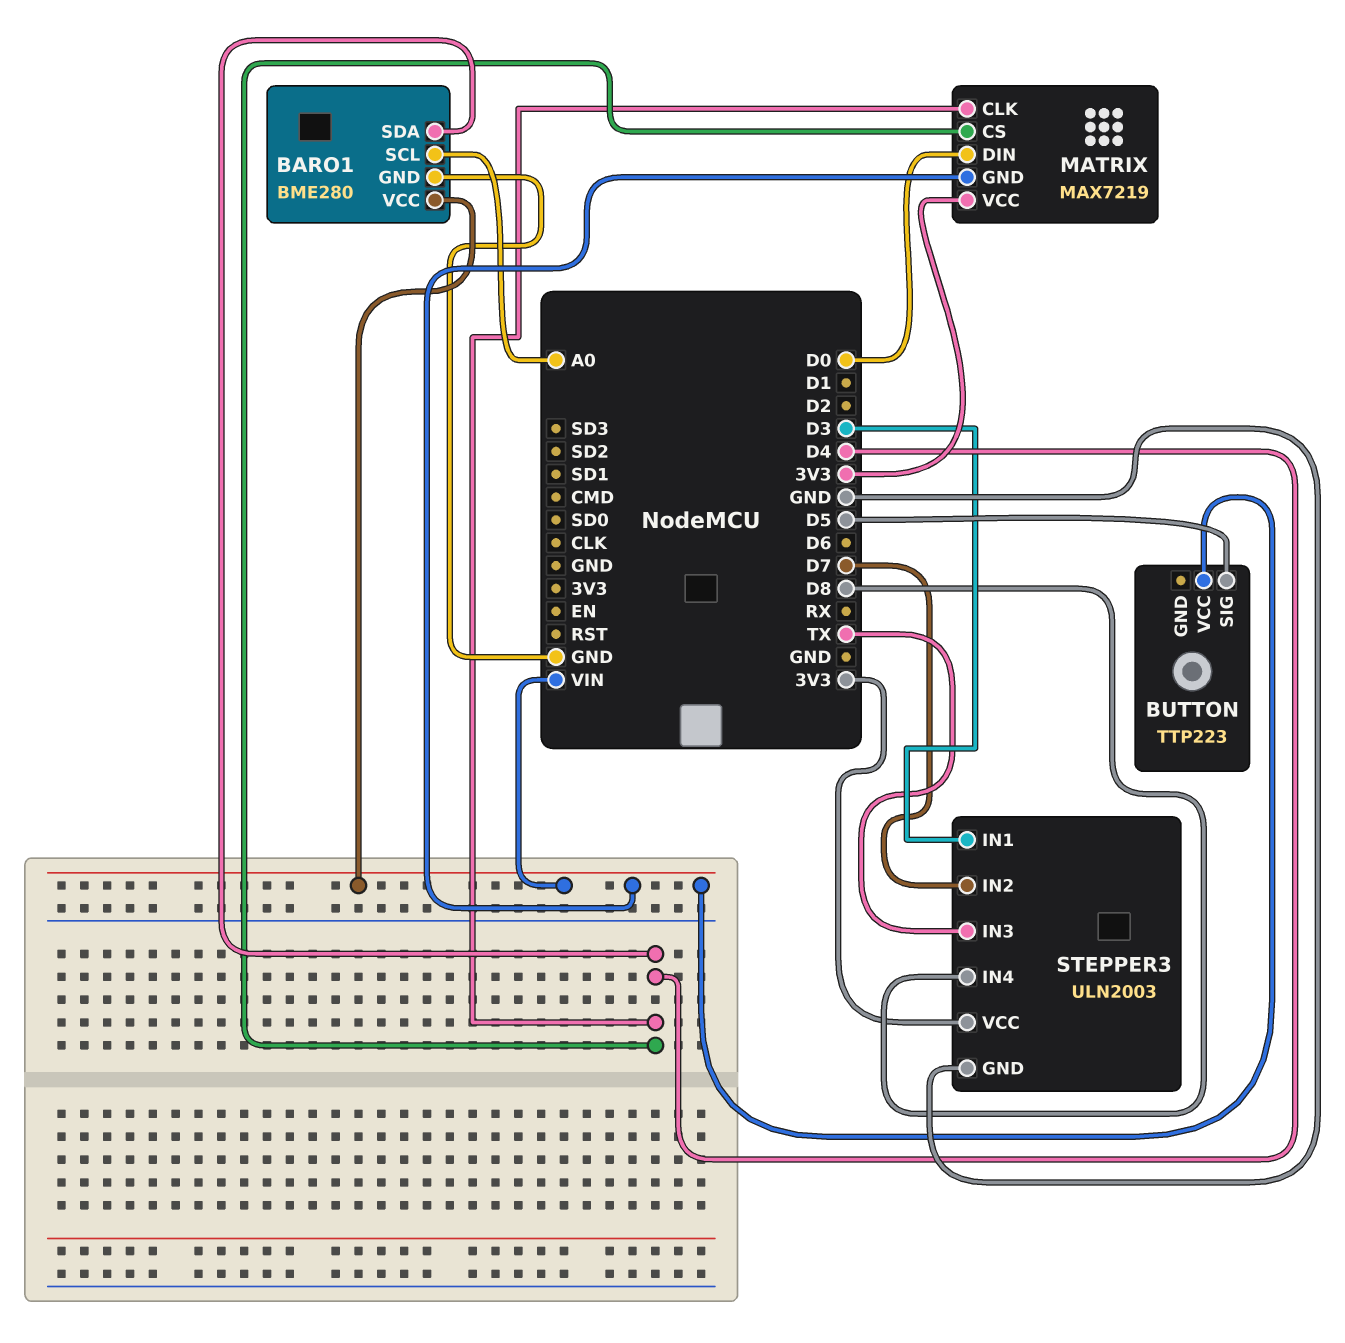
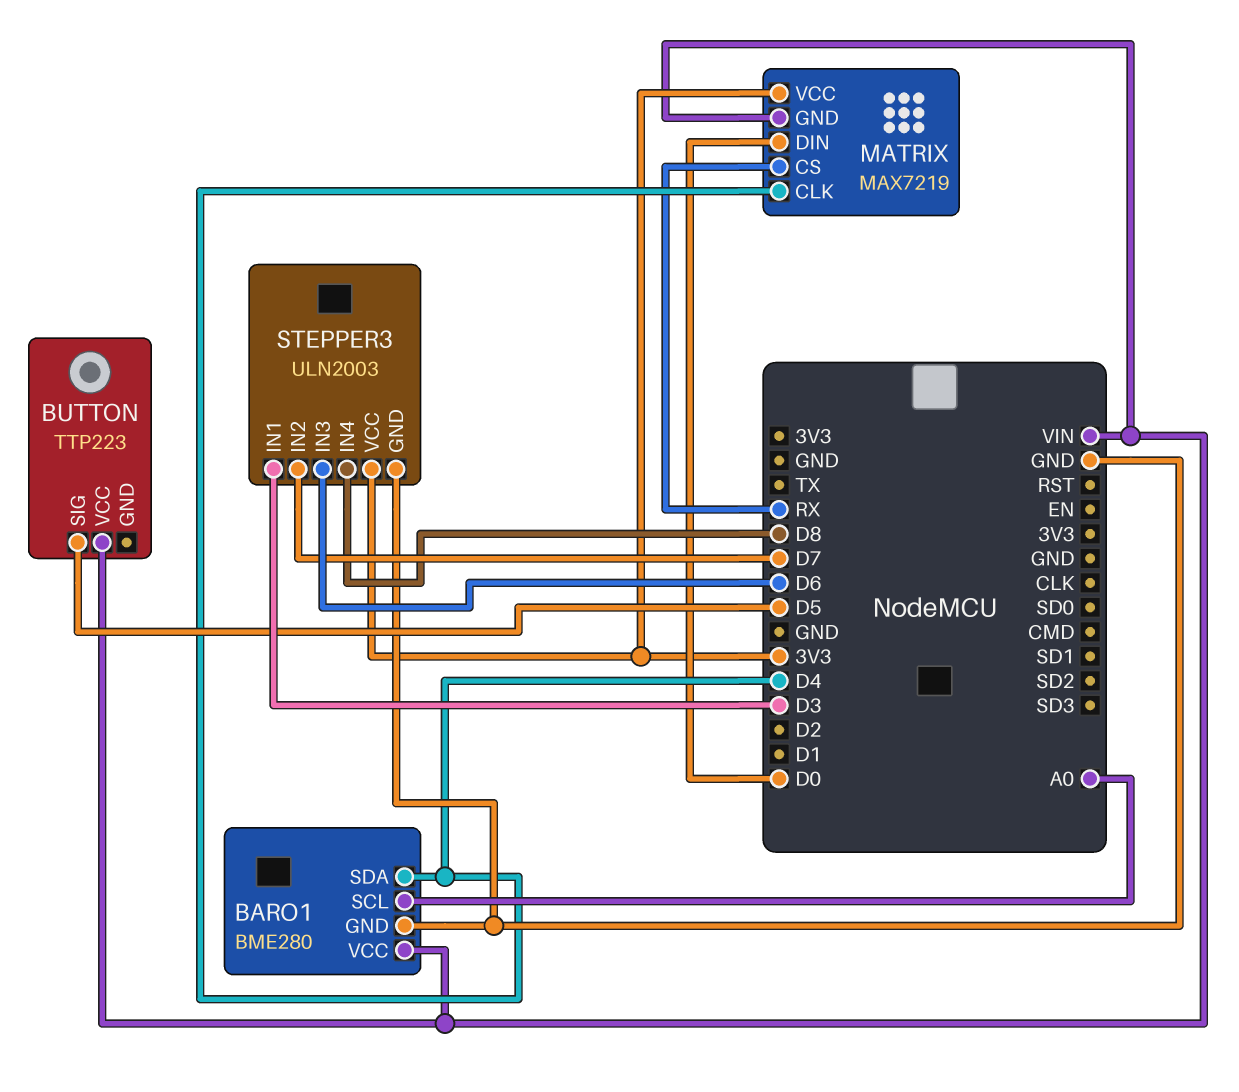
MATRIX pin CS: D4 -> RX
STEPPER3 pin IN3: TX -> D6

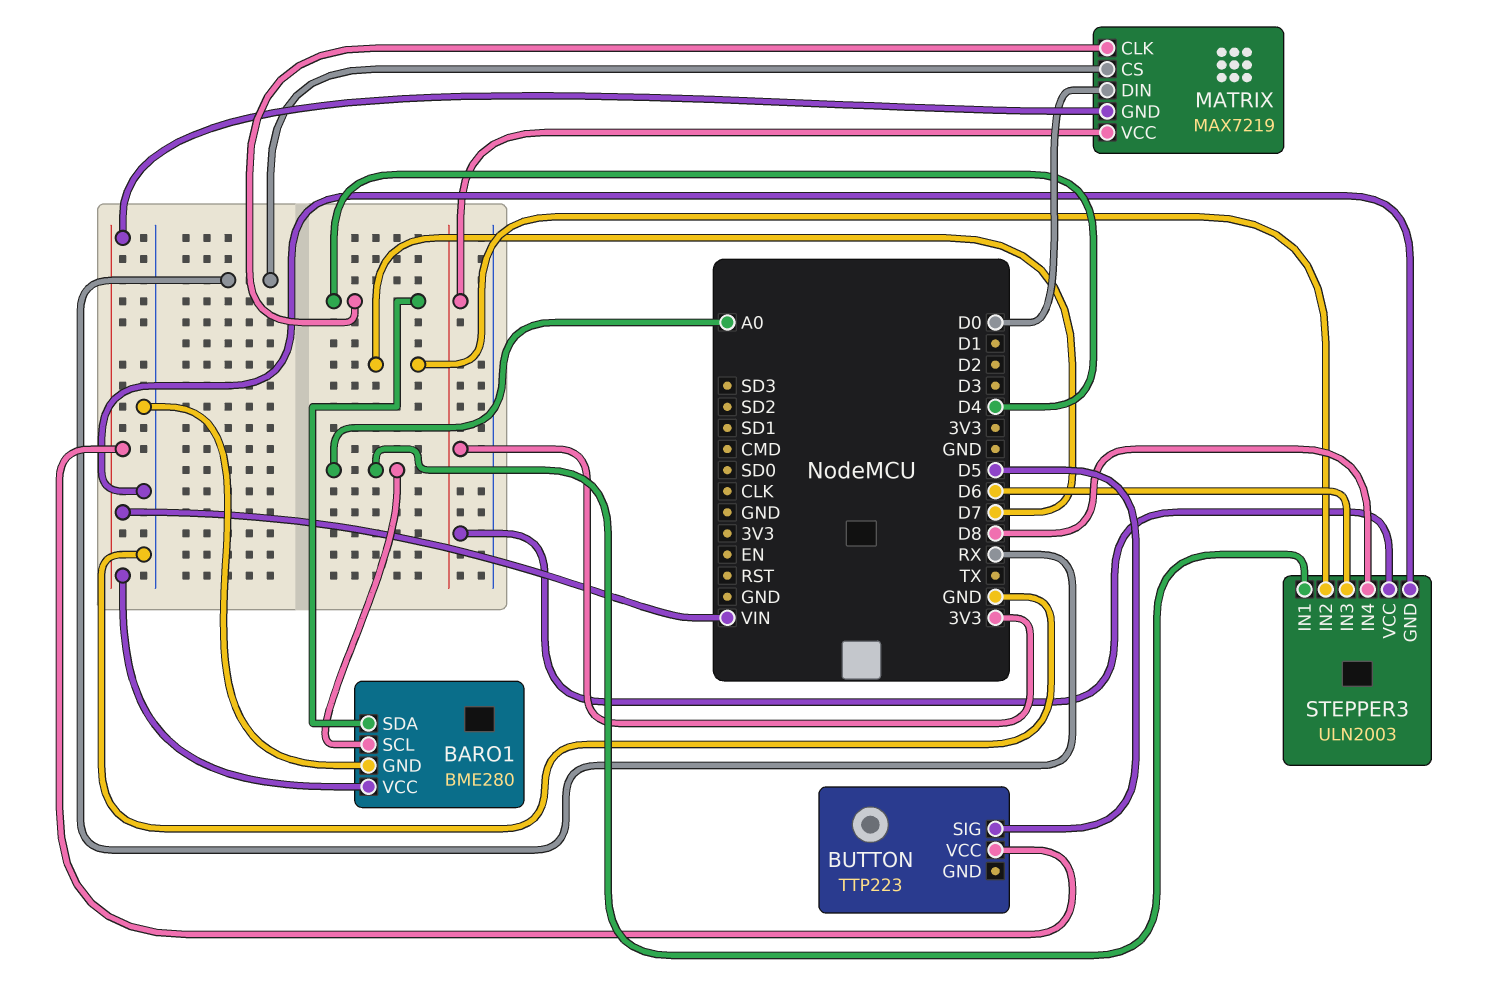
STEPPER3 pin IN1: D3 -> A0

